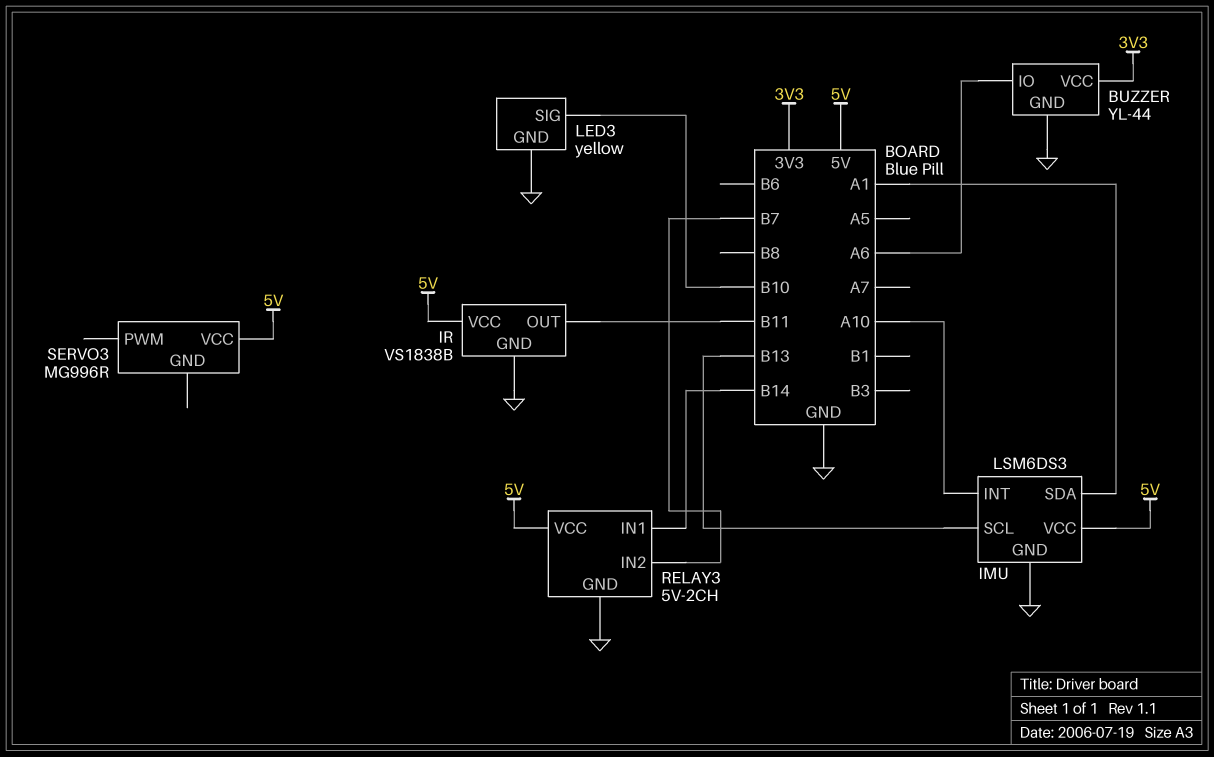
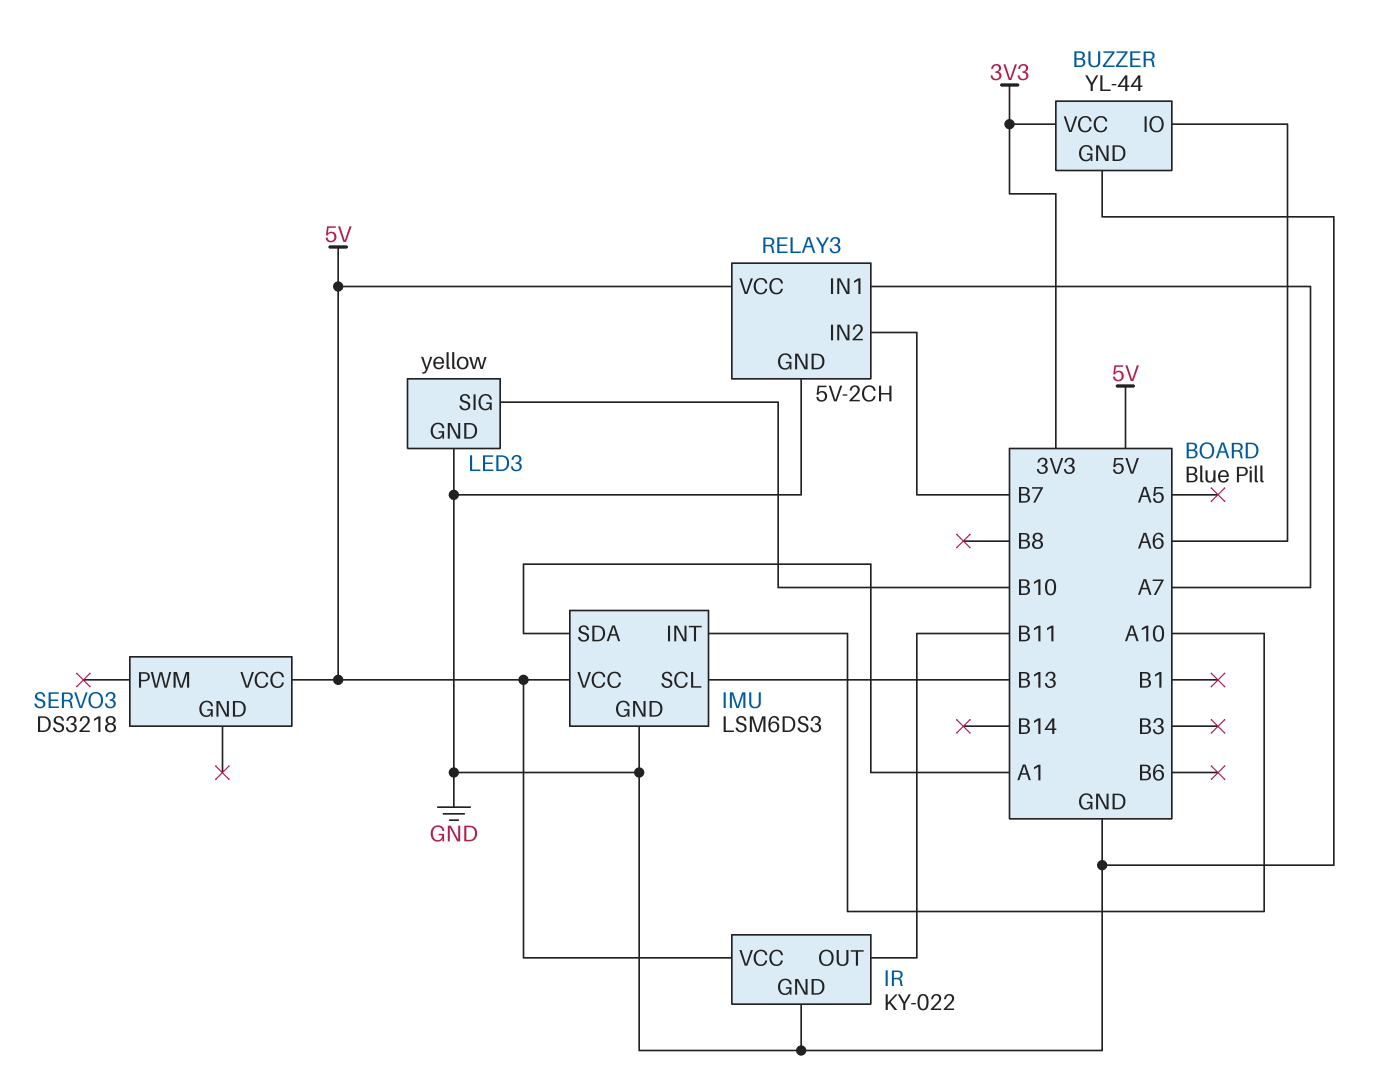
IR: VS1838B -> KY-022
RELAY3 pin IN1: B14 -> A7
SERVO3: MG996R -> DS3218

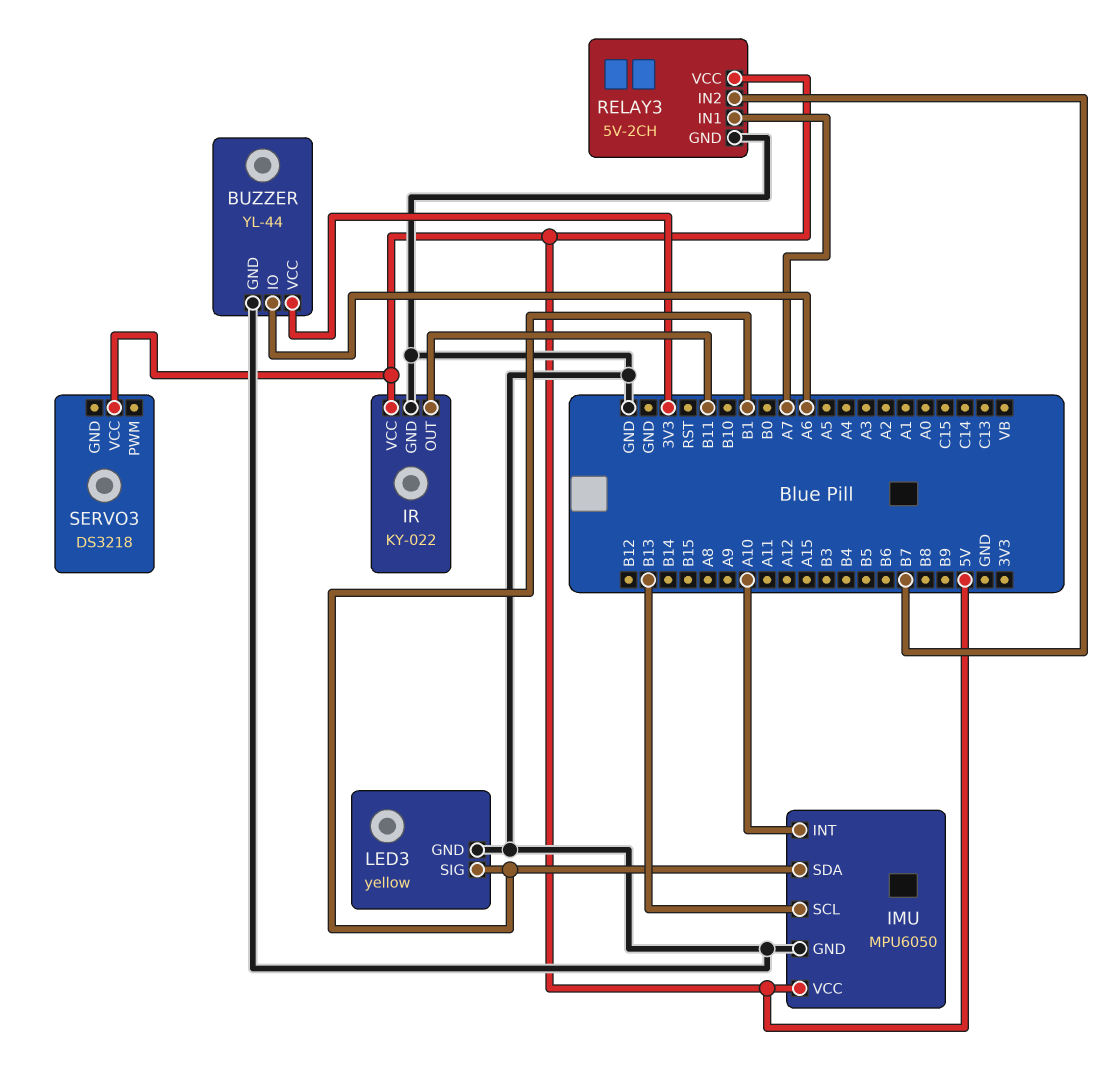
IMU: LSM6DS3 -> MPU6050
IMU pin SDA: A1 -> B1
LED3 pin SIG: B10 -> B1

